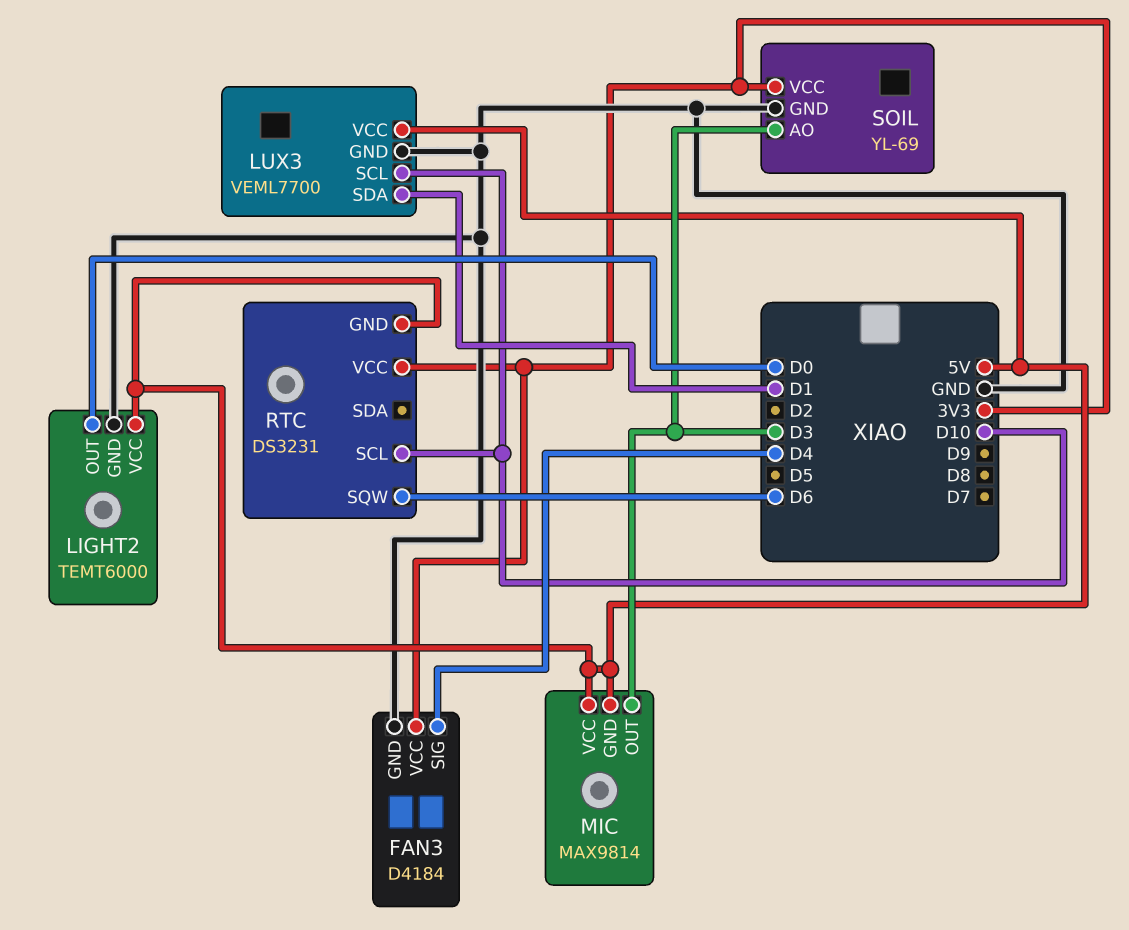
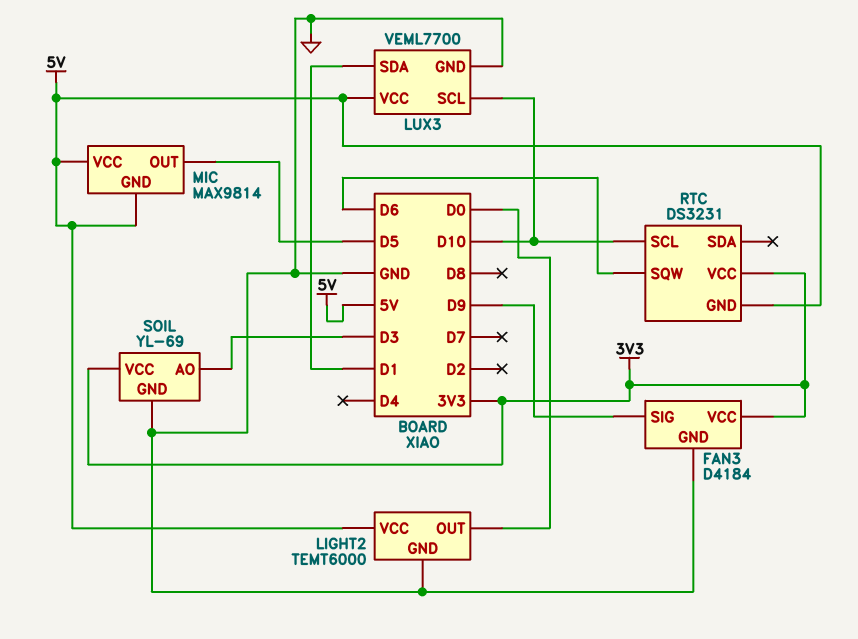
FAN3 pin SIG: D4 -> D9
MIC pin OUT: D3 -> D5

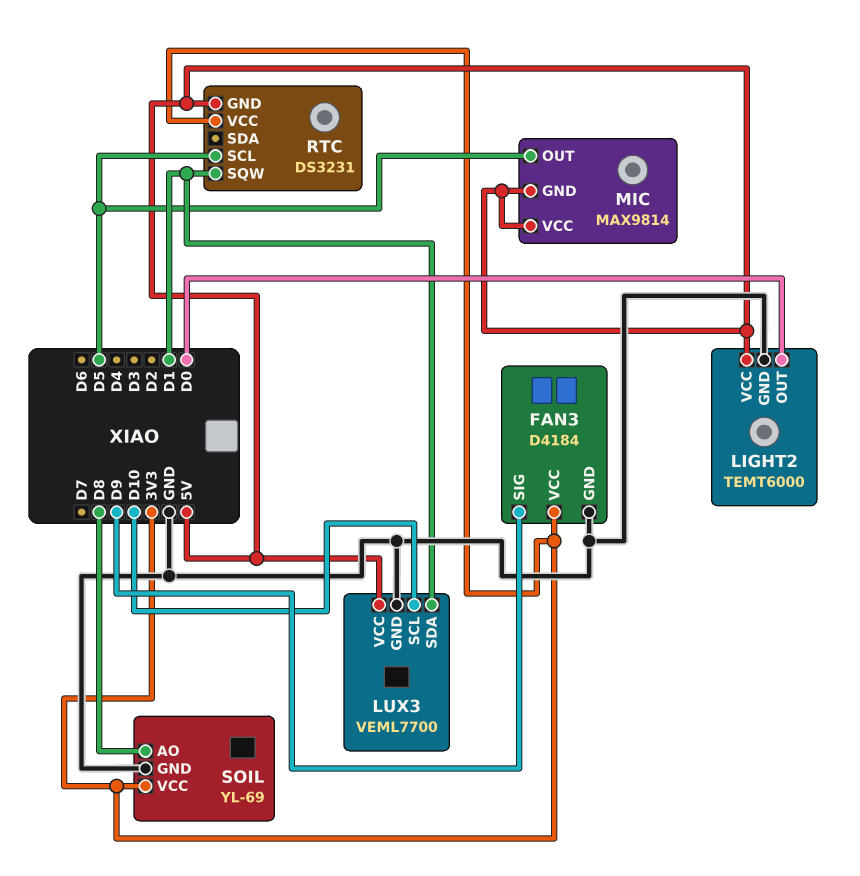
RTC pin SCL: D10 -> D5
RTC pin SQW: D6 -> D1
SOIL pin AO: D3 -> D8

